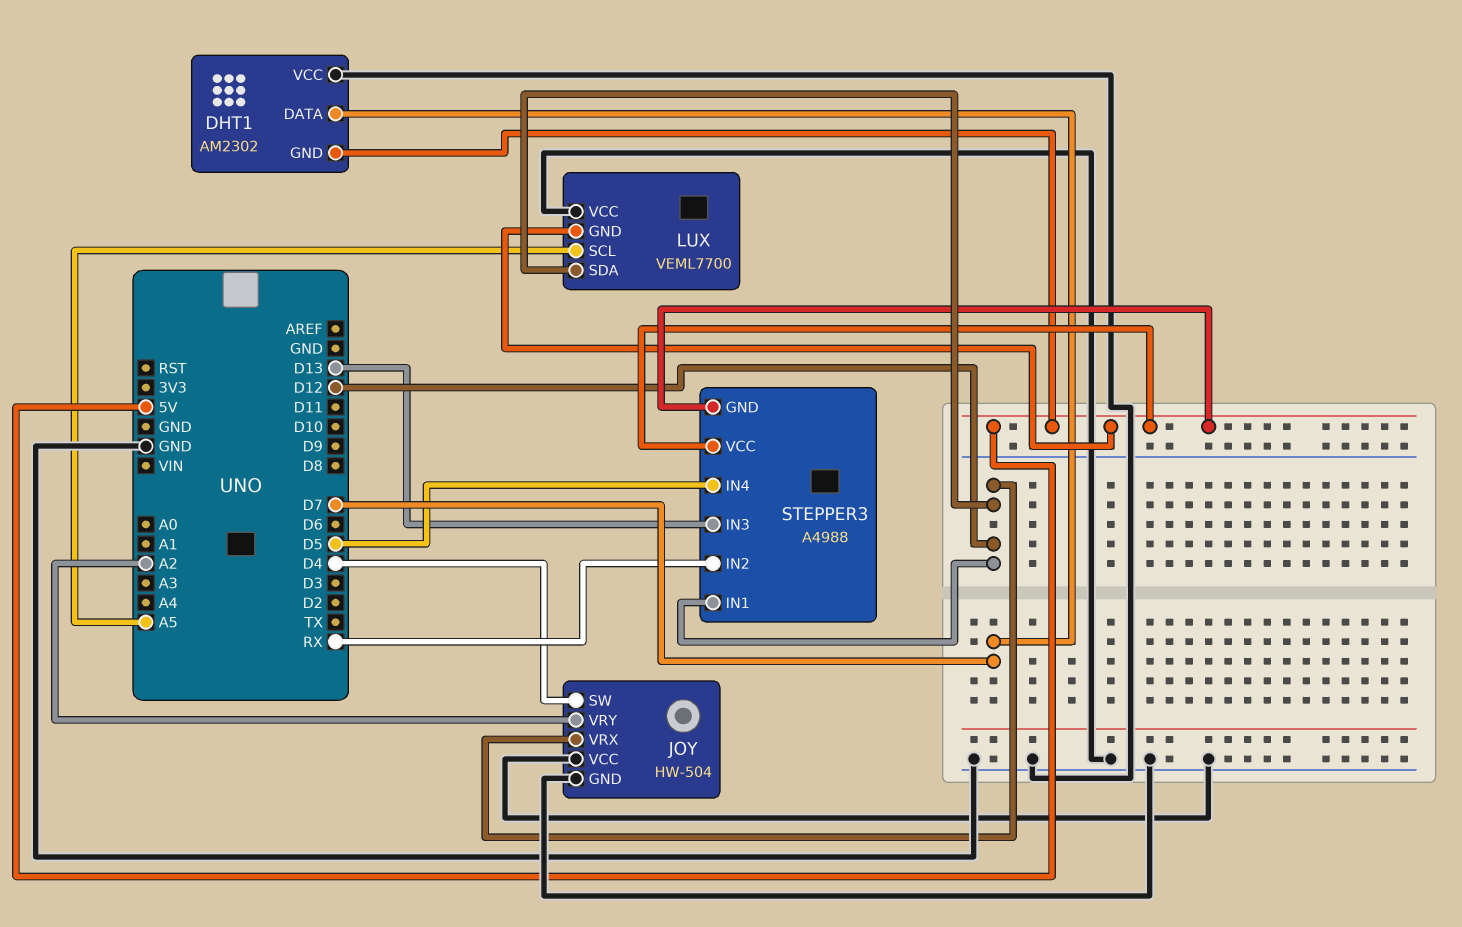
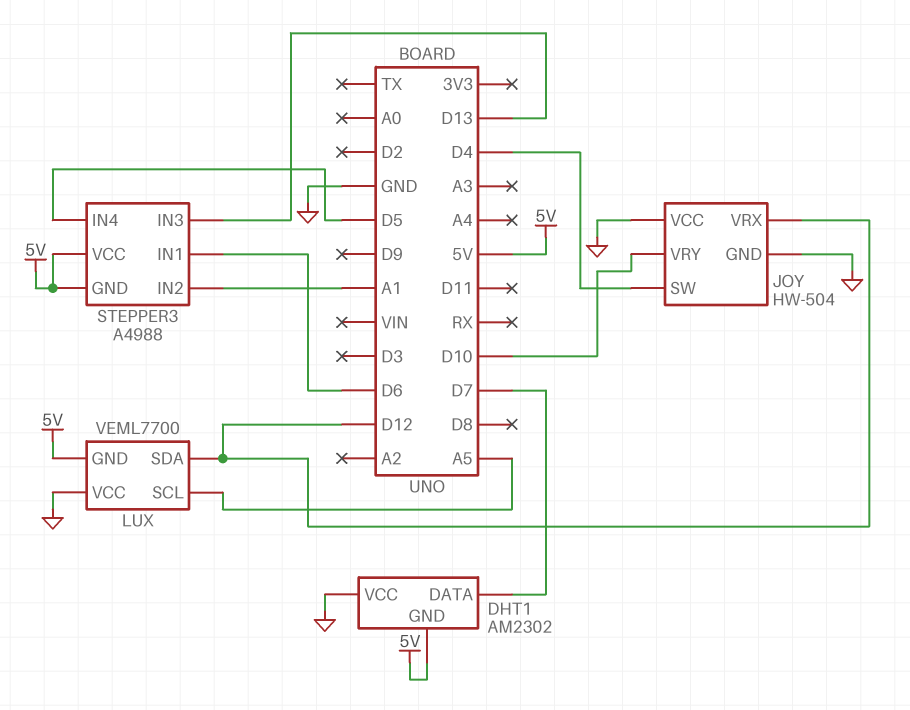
JOY pin VRY: A2 -> D10
STEPPER3 pin IN1: D12 -> D6
STEPPER3 pin IN2: RX -> A1

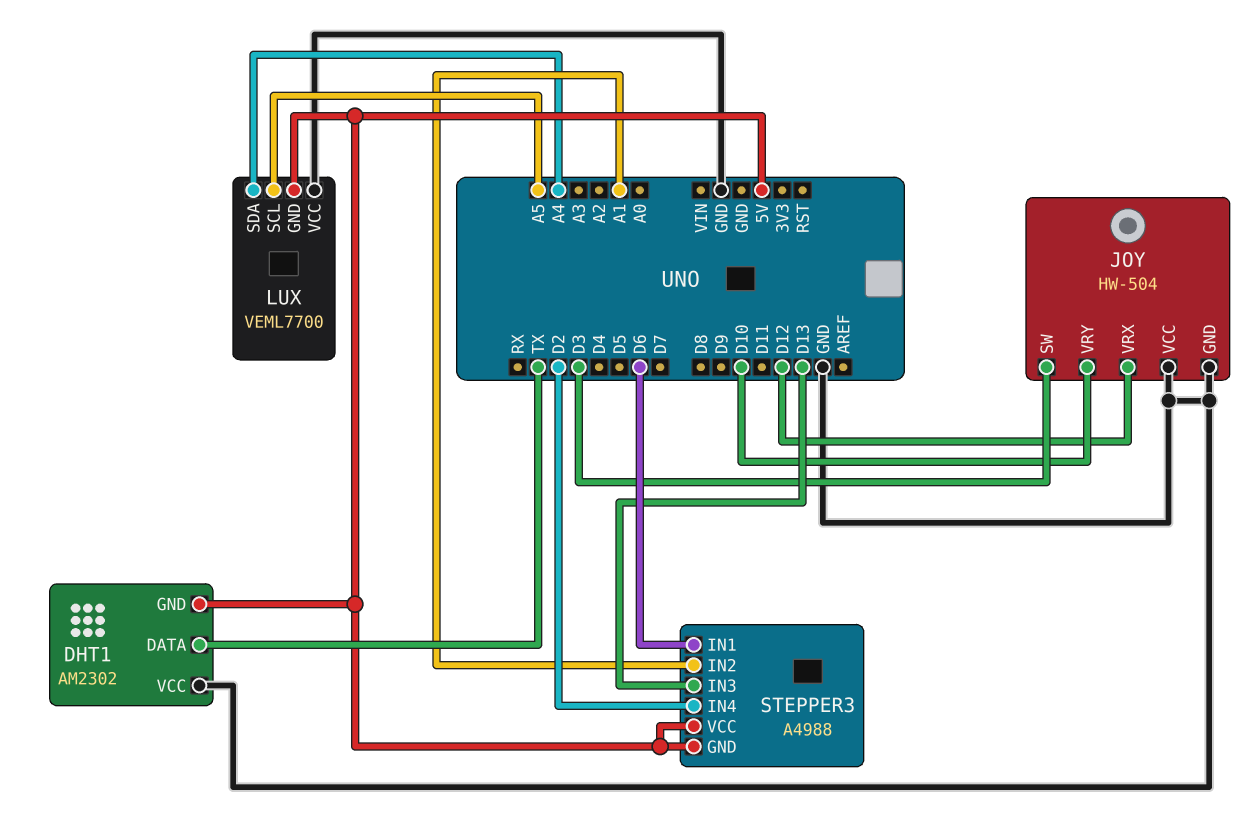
DHT1 pin DATA: D7 -> TX
JOY pin SW: D4 -> D3
LUX pin SDA: D12 -> A4
STEPPER3 pin IN4: D5 -> D2

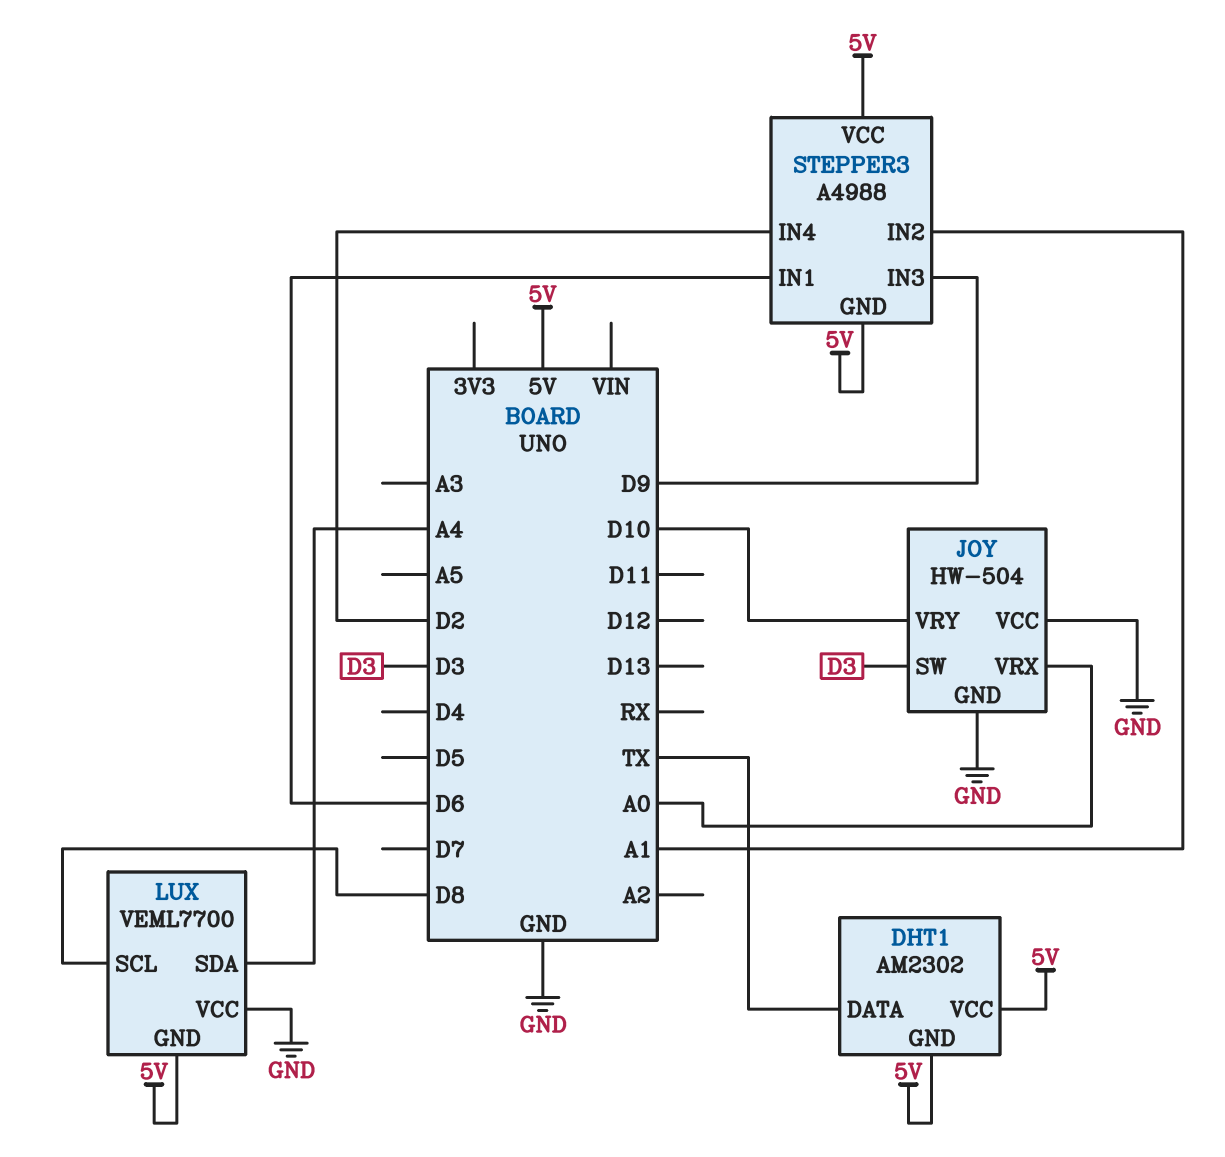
DHT1 pin VCC: GND -> 5V
JOY pin VRX: D12 -> A0
LUX pin SCL: A5 -> D8
STEPPER3 pin IN3: D13 -> D9

